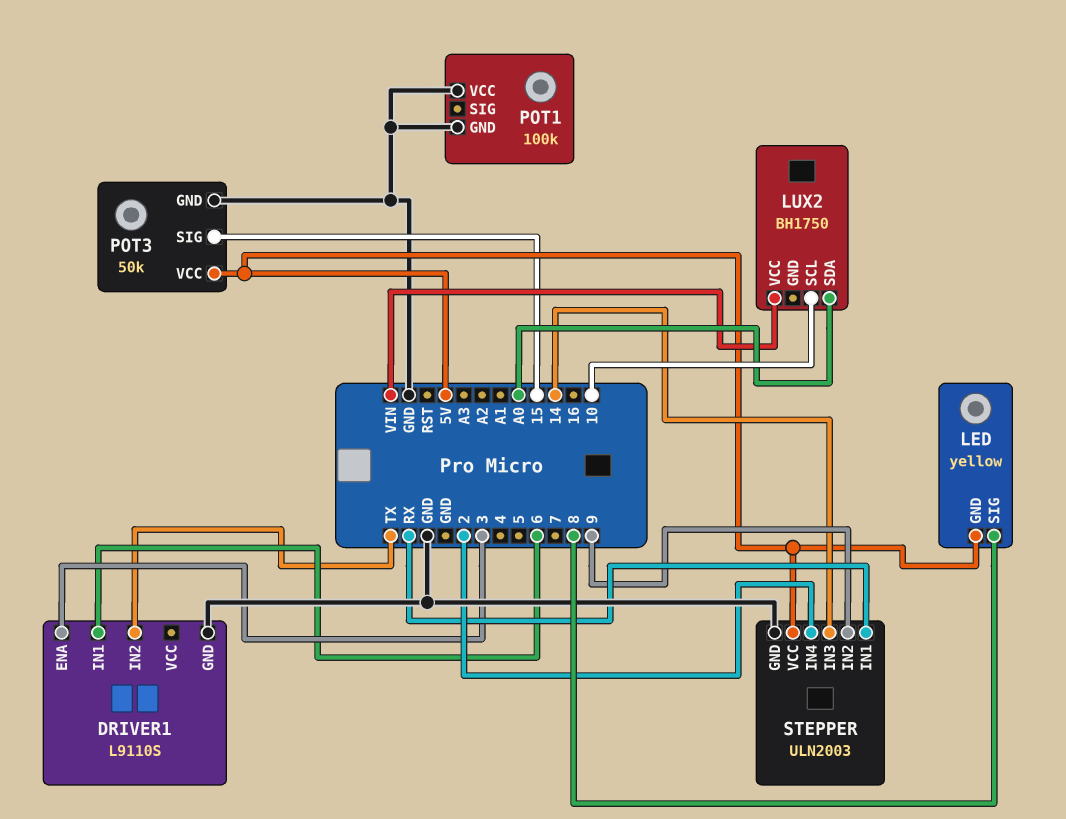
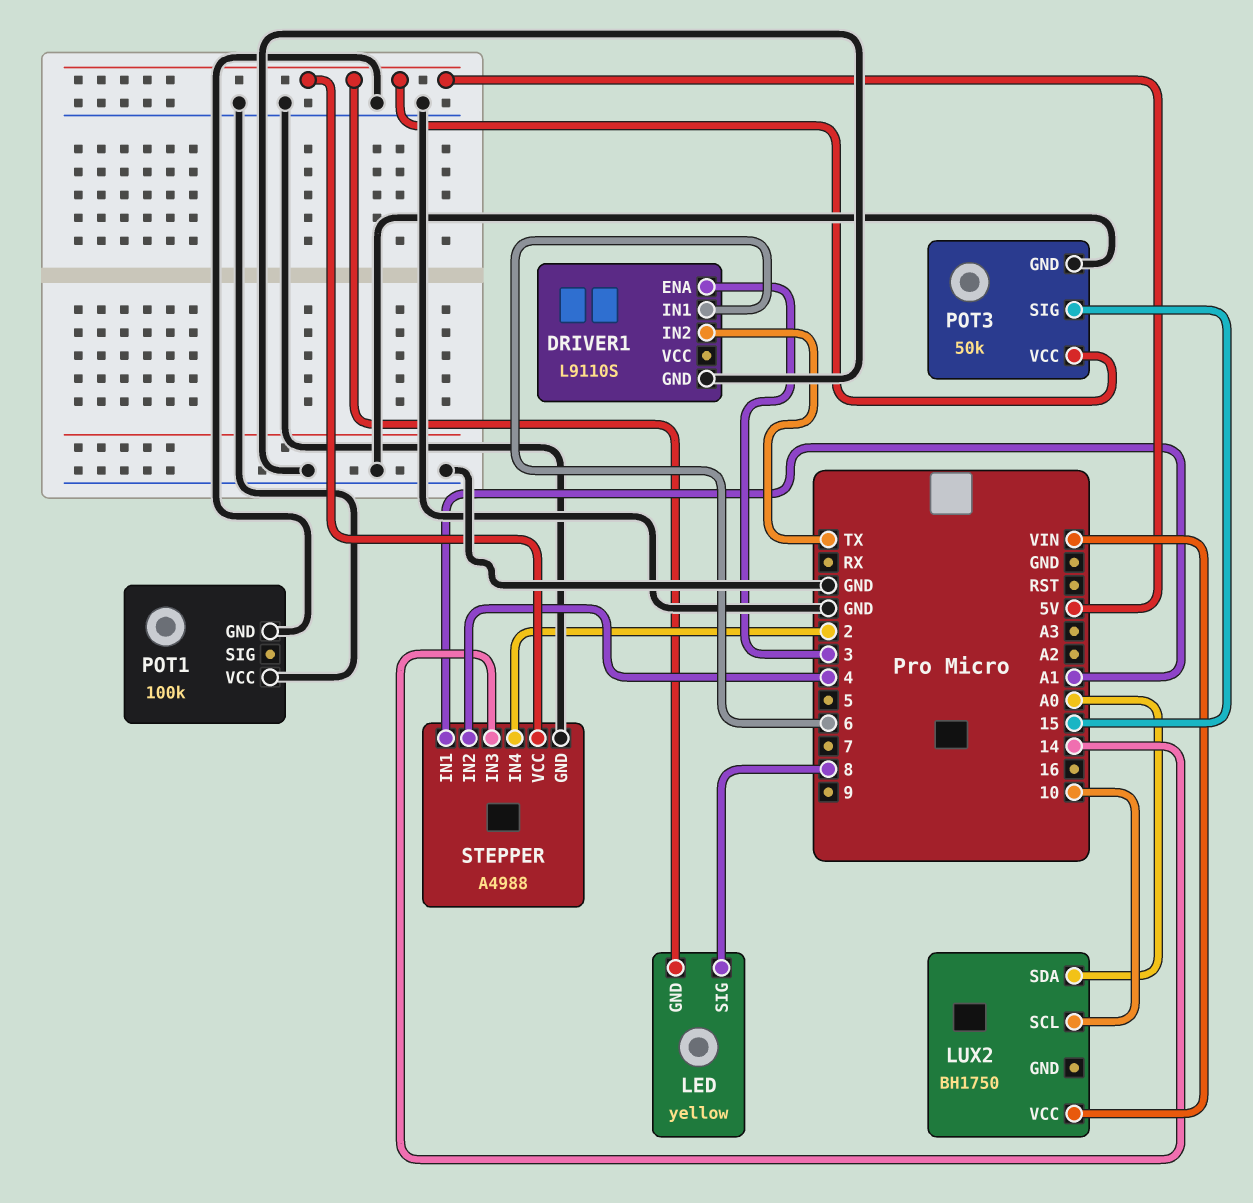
STEPPER: ULN2003 -> A4988
STEPPER pin IN1: RX -> A1
STEPPER pin IN2: 9 -> 4

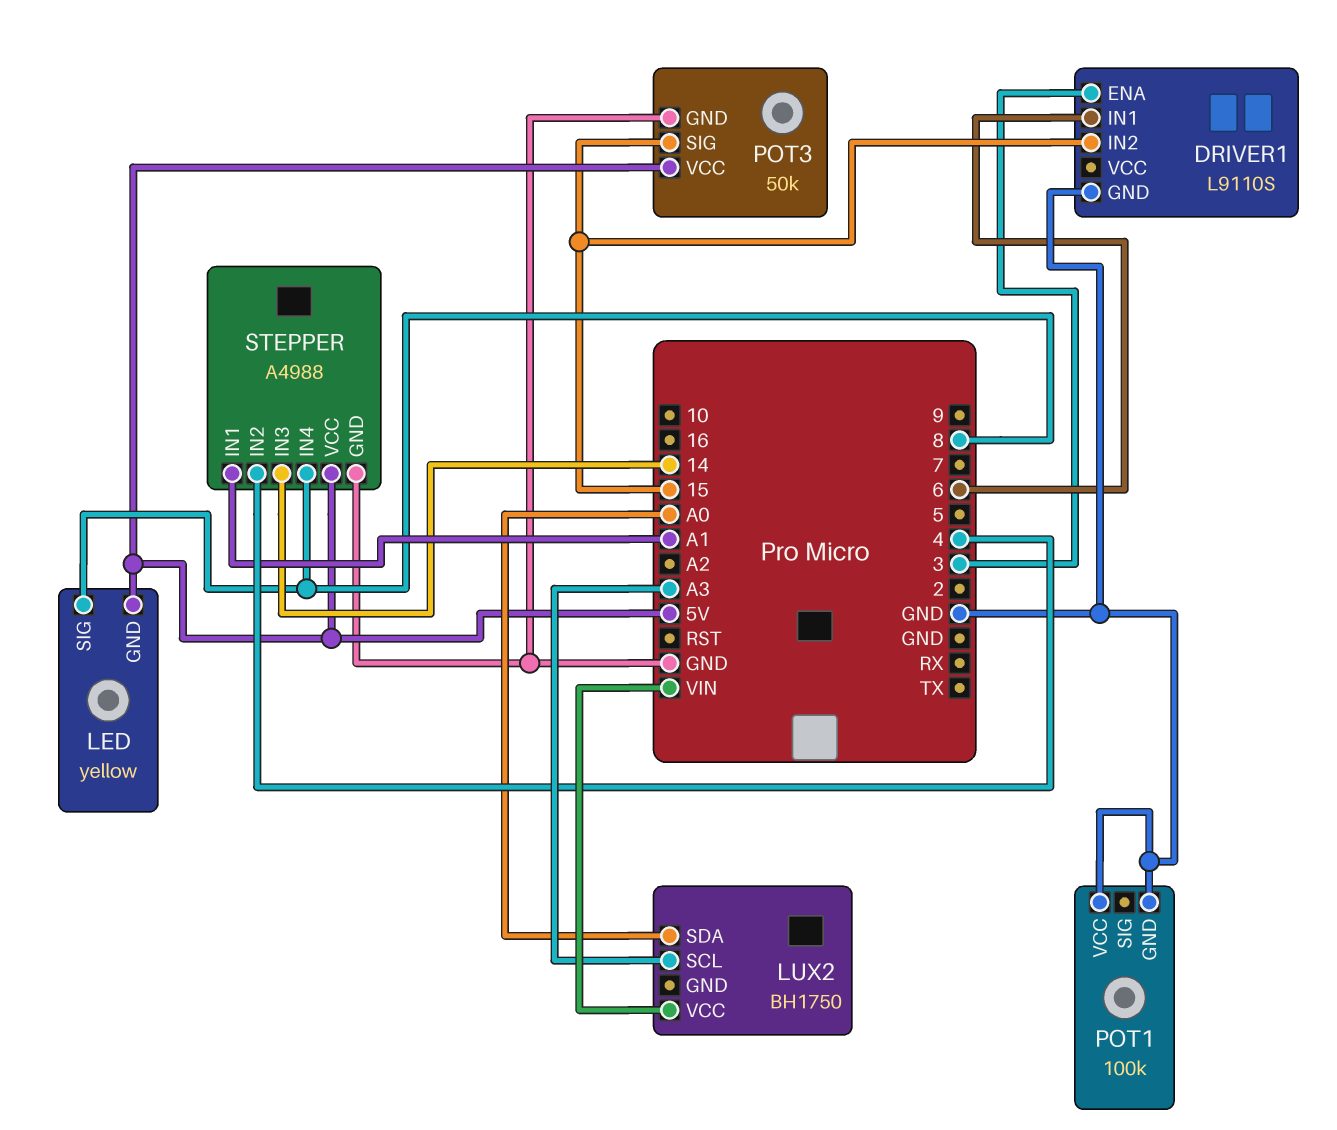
DRIVER1 pin IN2: TX -> 15
LUX2 pin SCL: 10 -> A3
STEPPER pin IN4: 2 -> 8

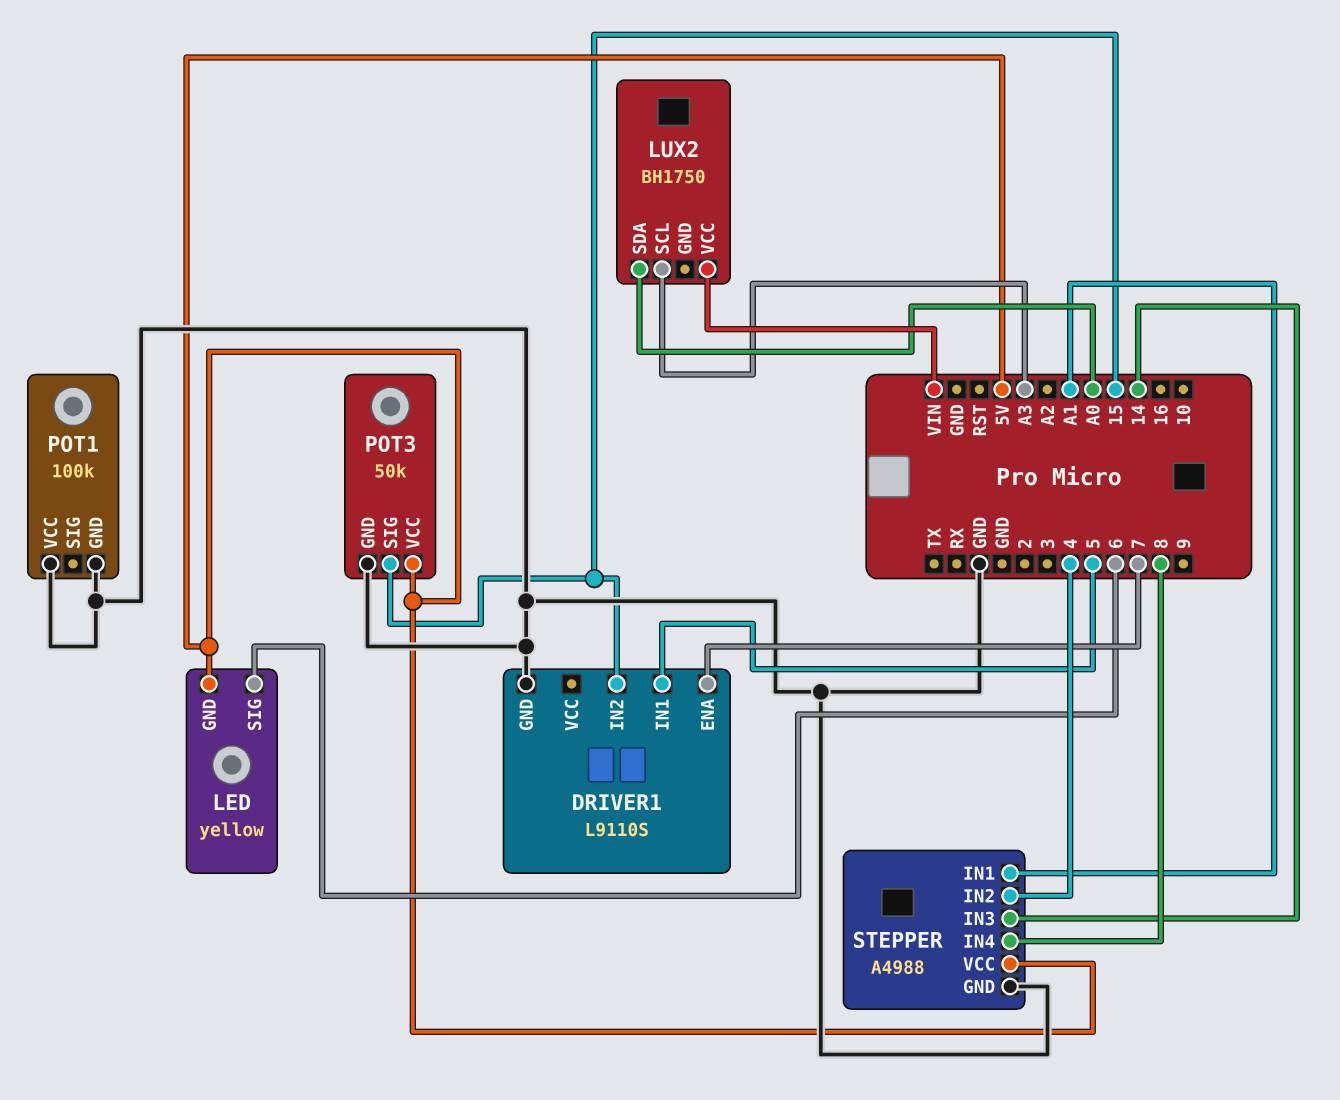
DRIVER1 pin ENA: 3 -> 7
DRIVER1 pin IN1: 6 -> 5
LED pin SIG: 8 -> 6

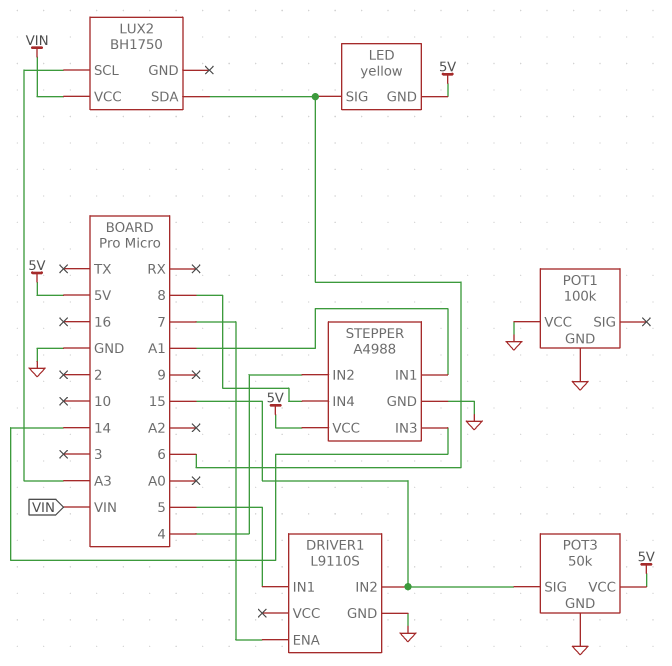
LUX2 pin SDA: A0 -> 6

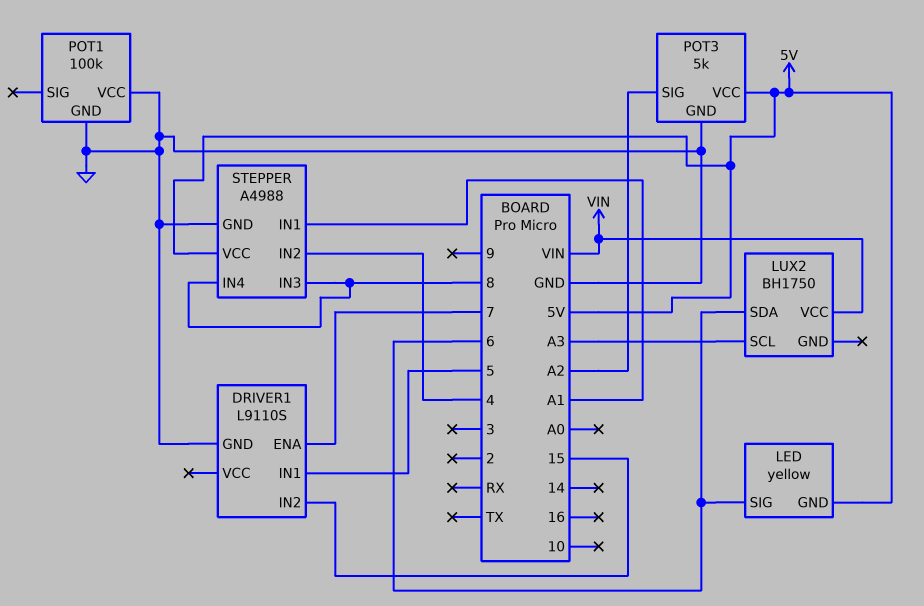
POT3: 50k -> 5k
POT3 pin SIG: 15 -> A2
STEPPER pin IN3: 14 -> 8

